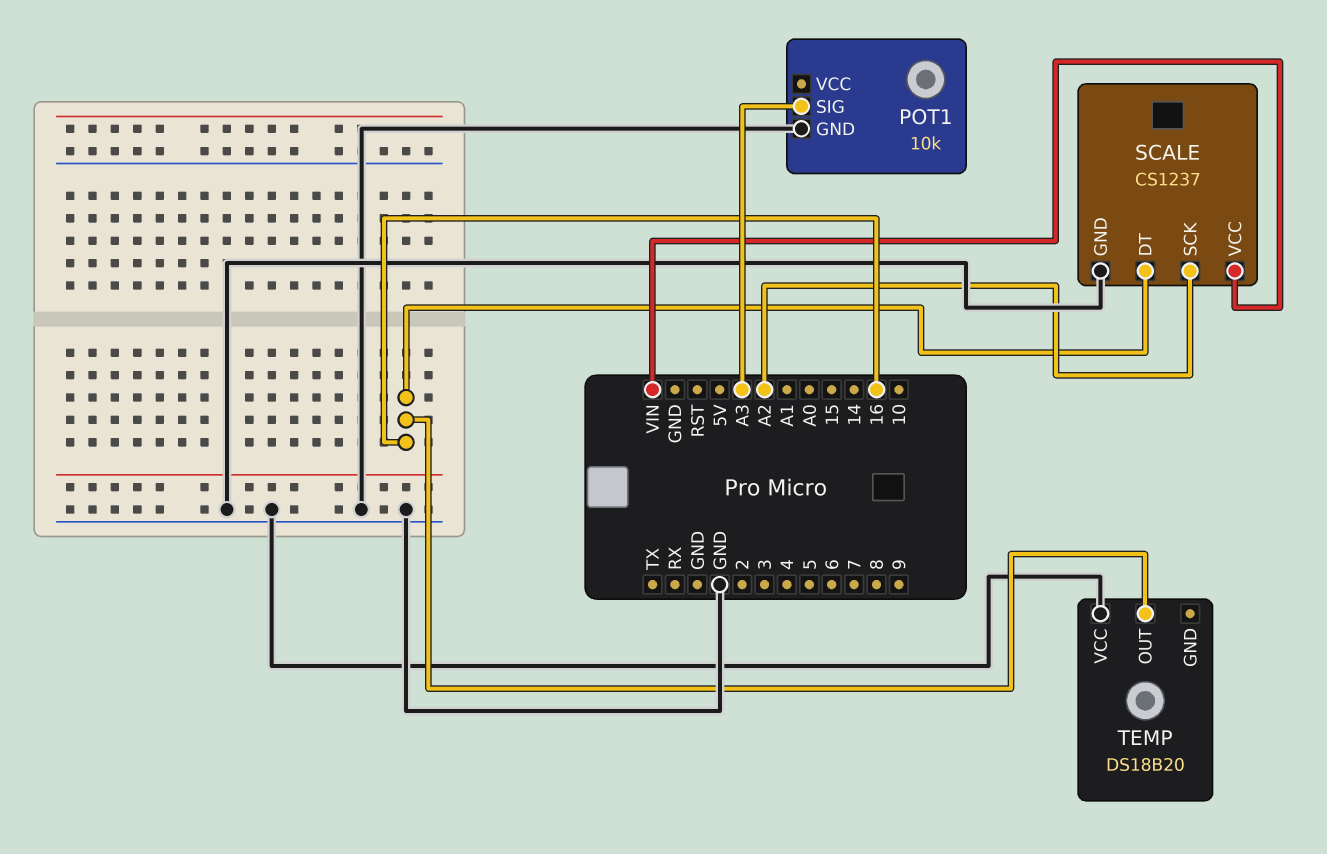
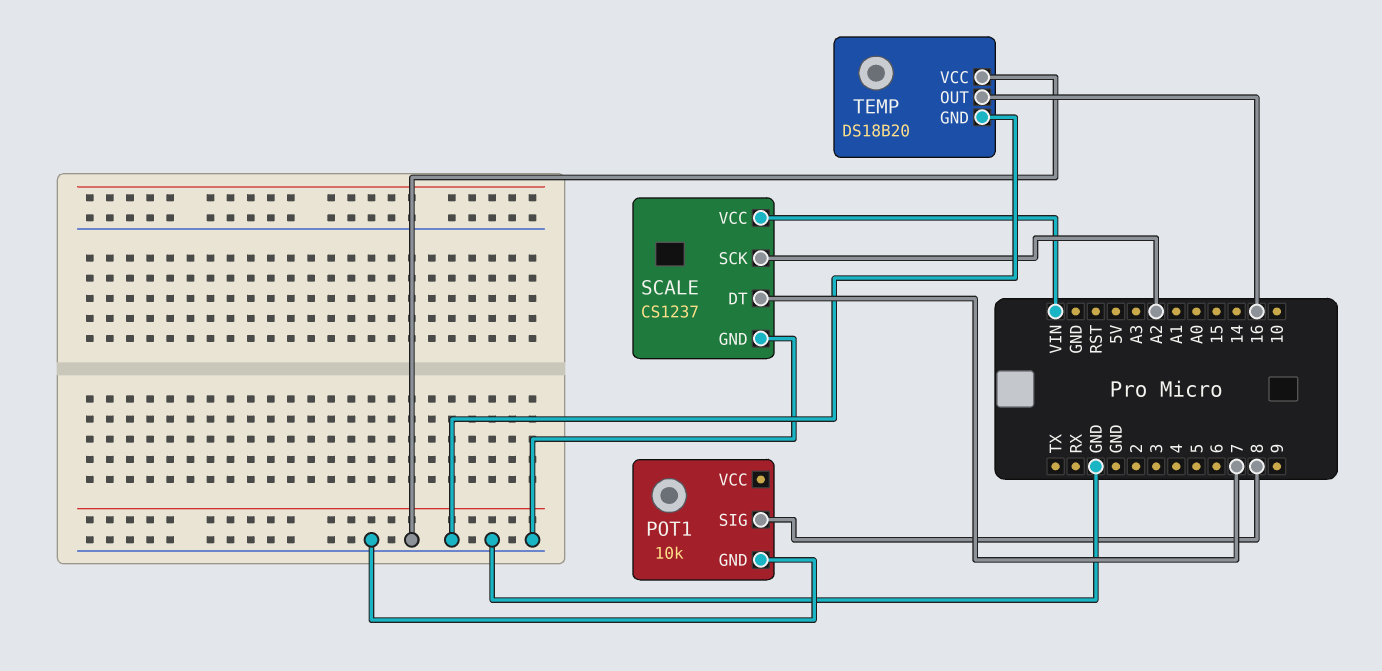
POT1 pin SIG: A3 -> 8
SCALE pin DT: 16 -> 7
TEMP pin GND: none -> GND

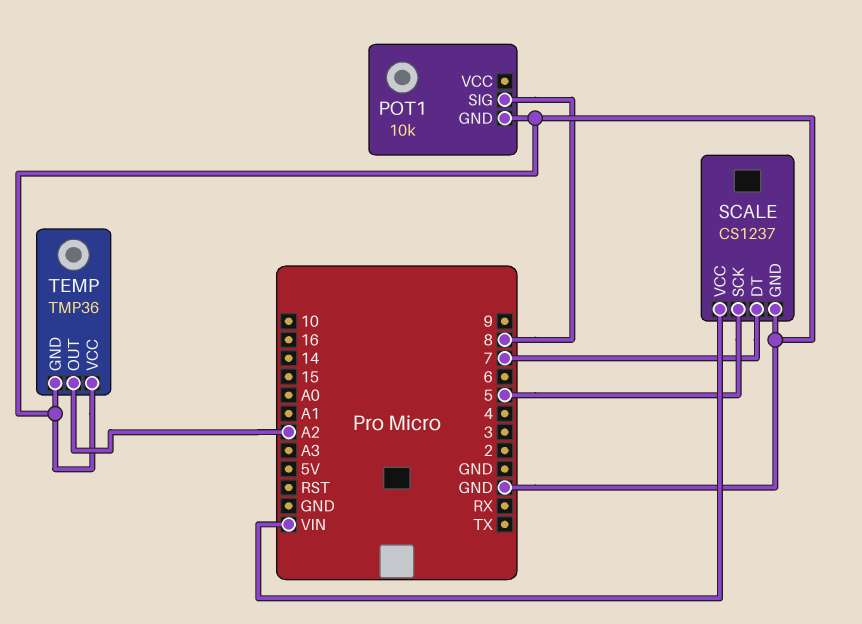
SCALE pin SCK: A2 -> 5
TEMP: DS18B20 -> TMP36
TEMP pin OUT: 16 -> A2

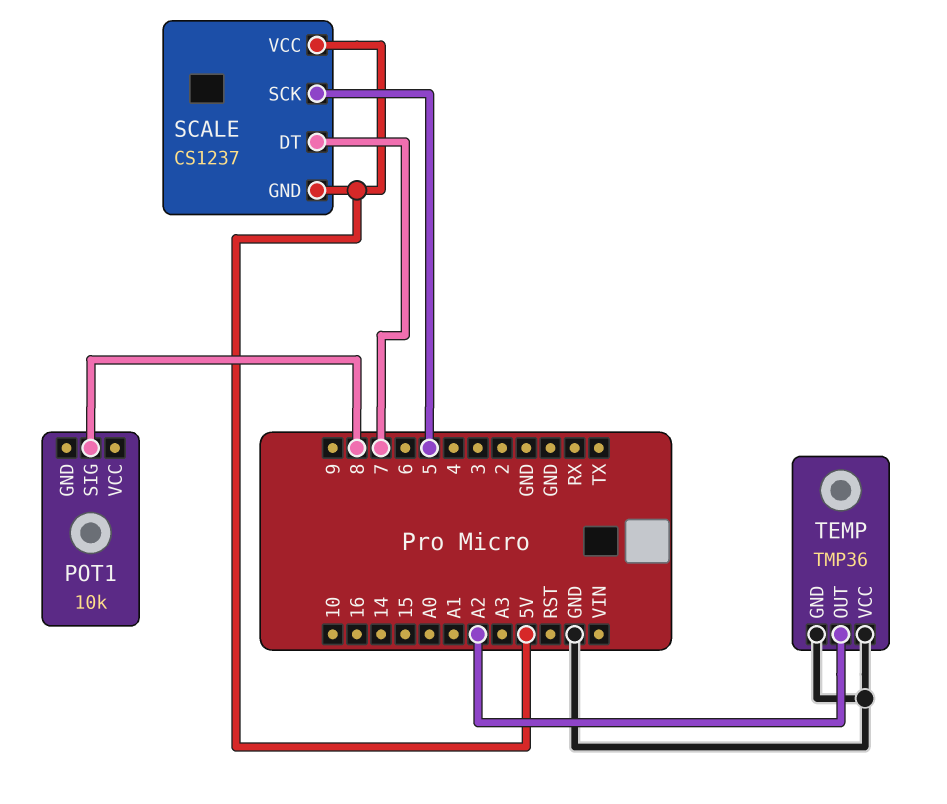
POT1 pin GND: GND -> none
SCALE pin GND: GND -> 5V
SCALE pin VCC: VIN -> 5V

